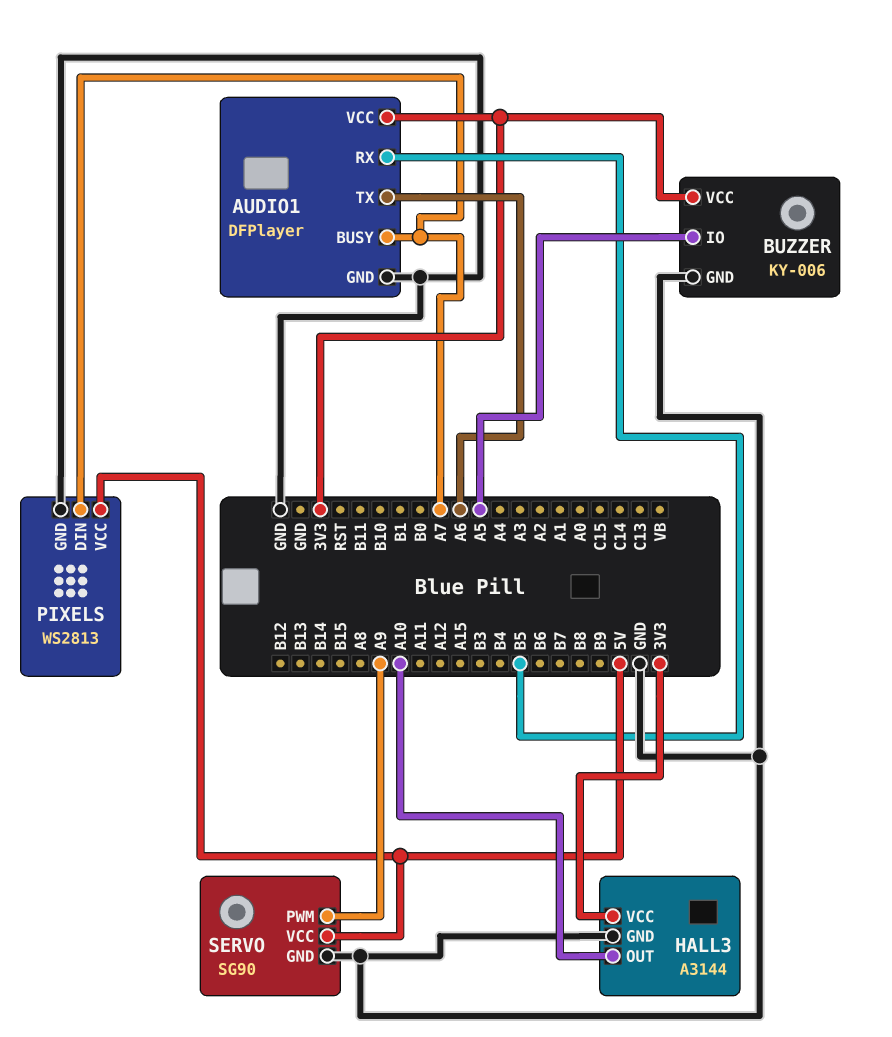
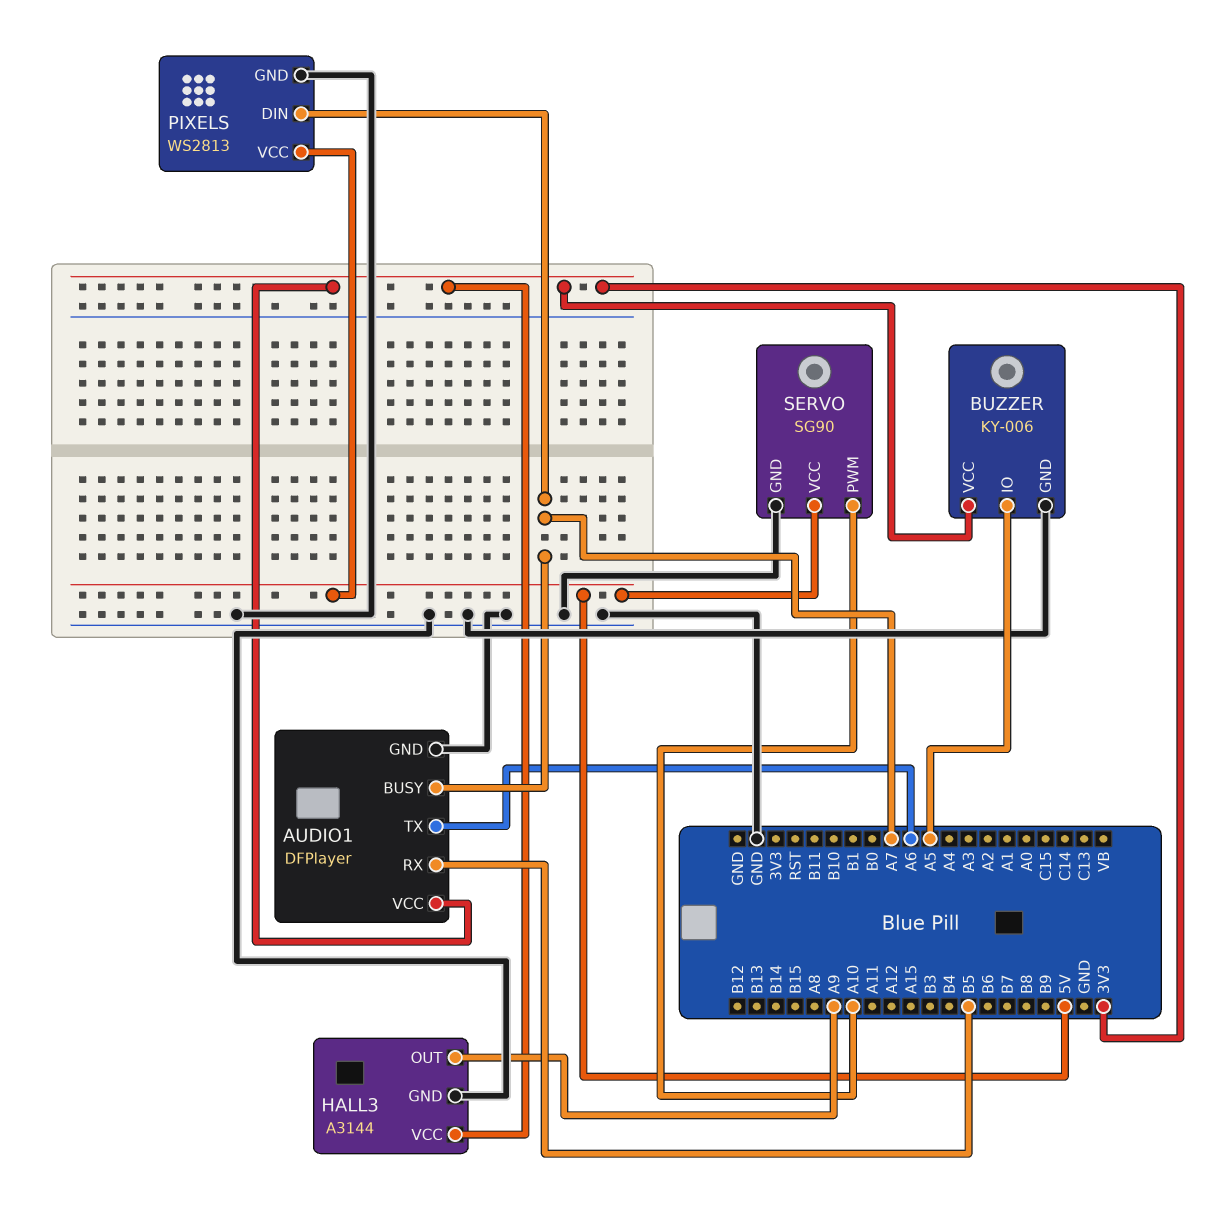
HALL3 pin OUT: A10 -> A9
SERVO pin PWM: A9 -> A10

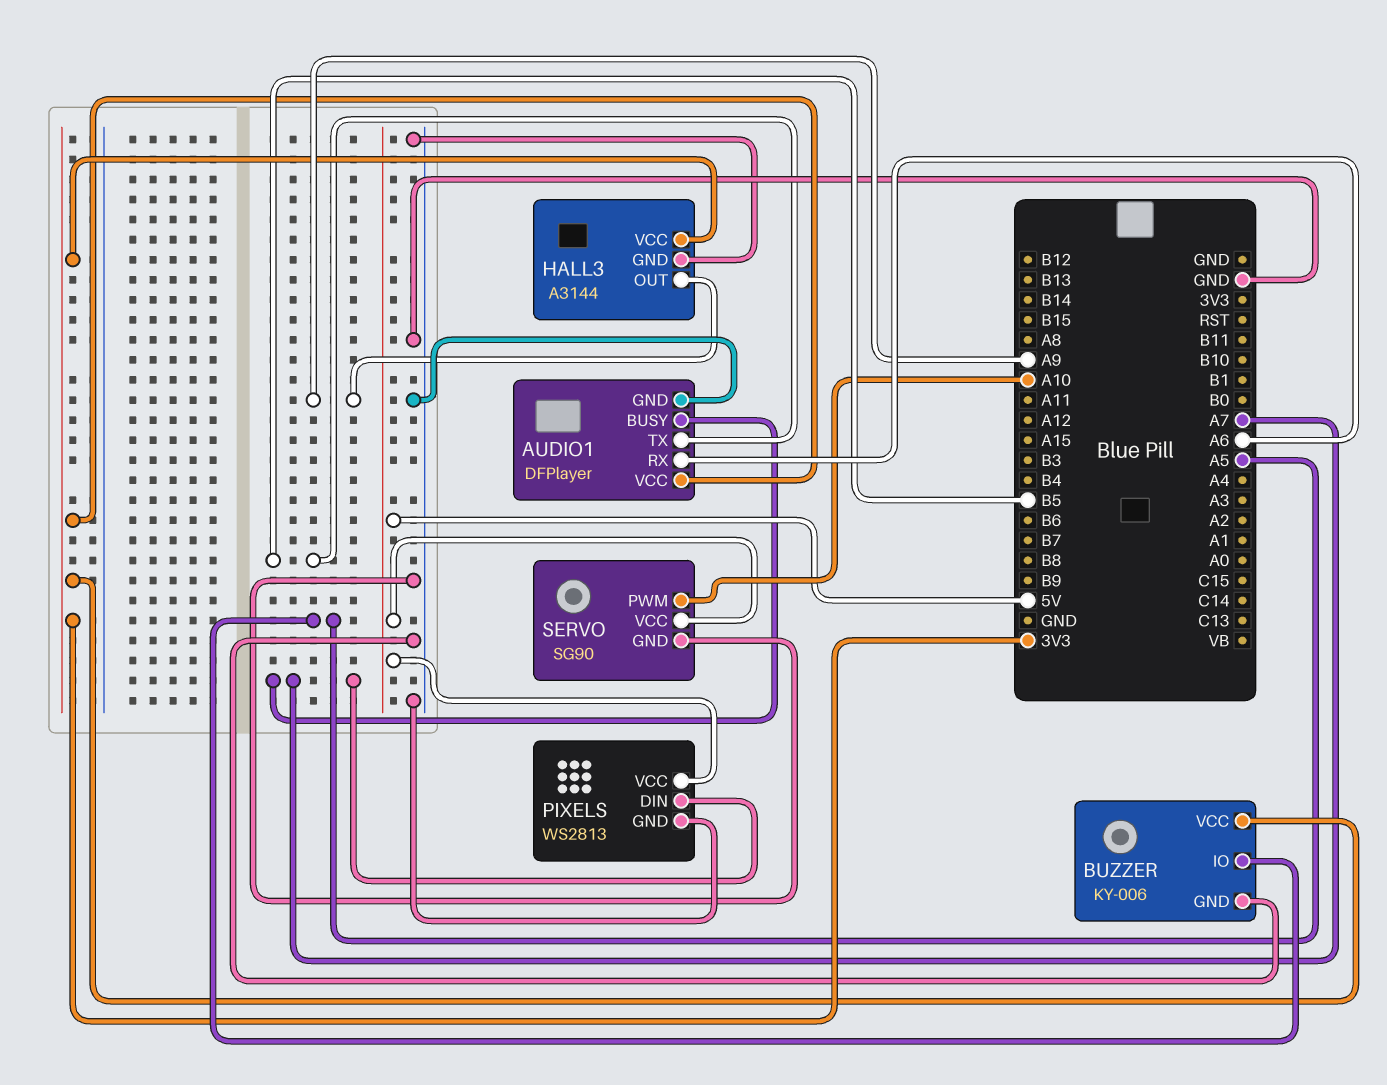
AUDIO1 pin RX: B5 -> A6
AUDIO1 pin TX: A6 -> B5

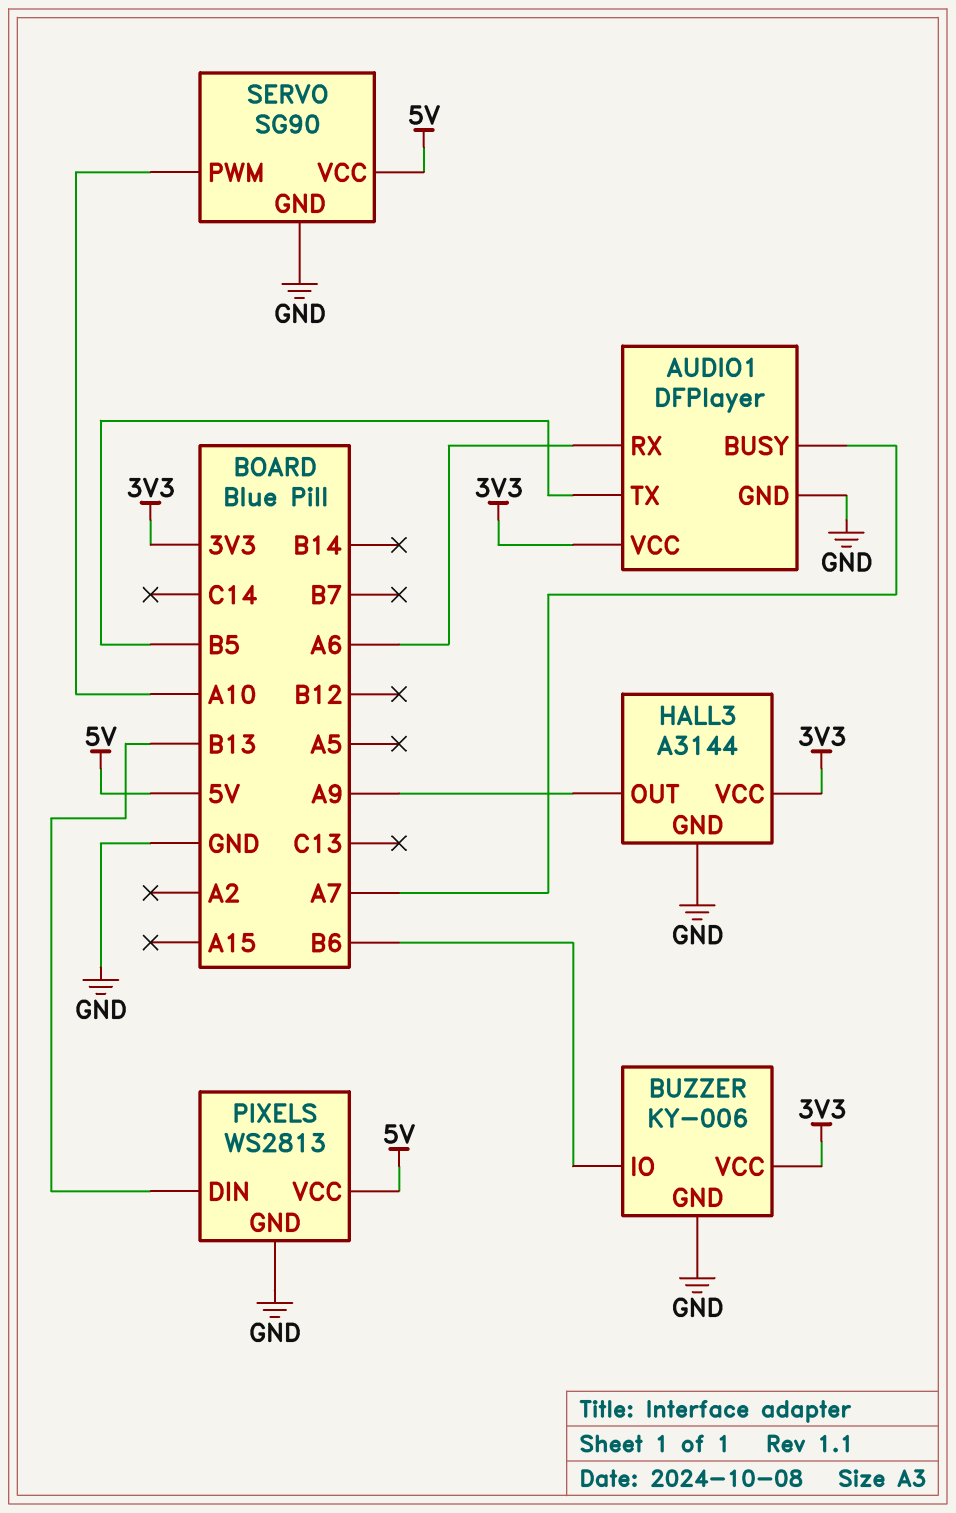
BUZZER pin IO: A5 -> B6
PIXELS pin DIN: A7 -> B13

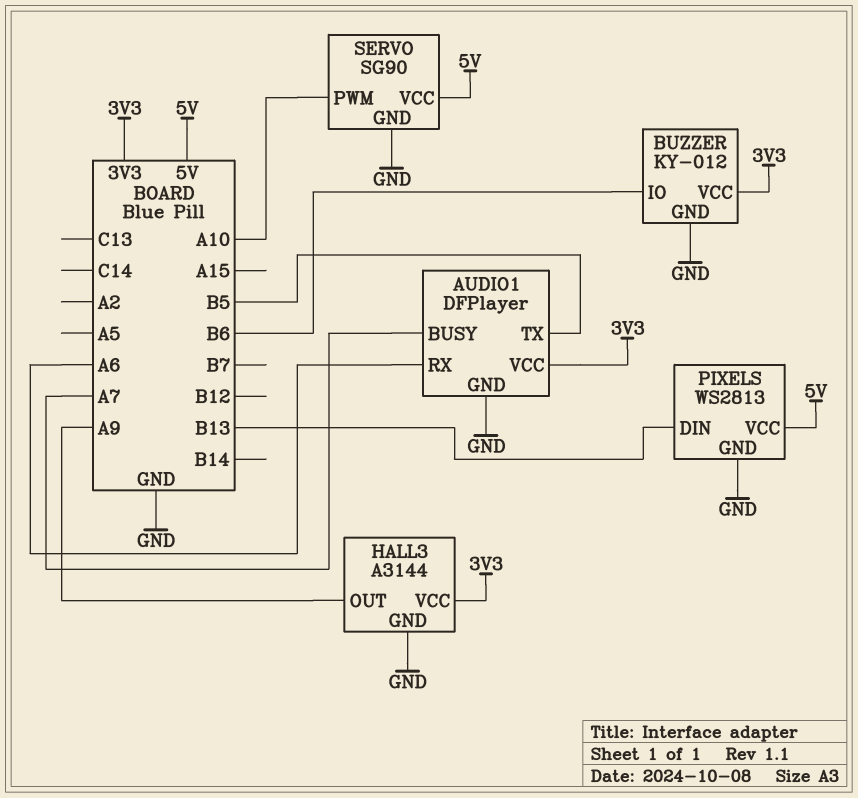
BUZZER: KY-006 -> KY-012

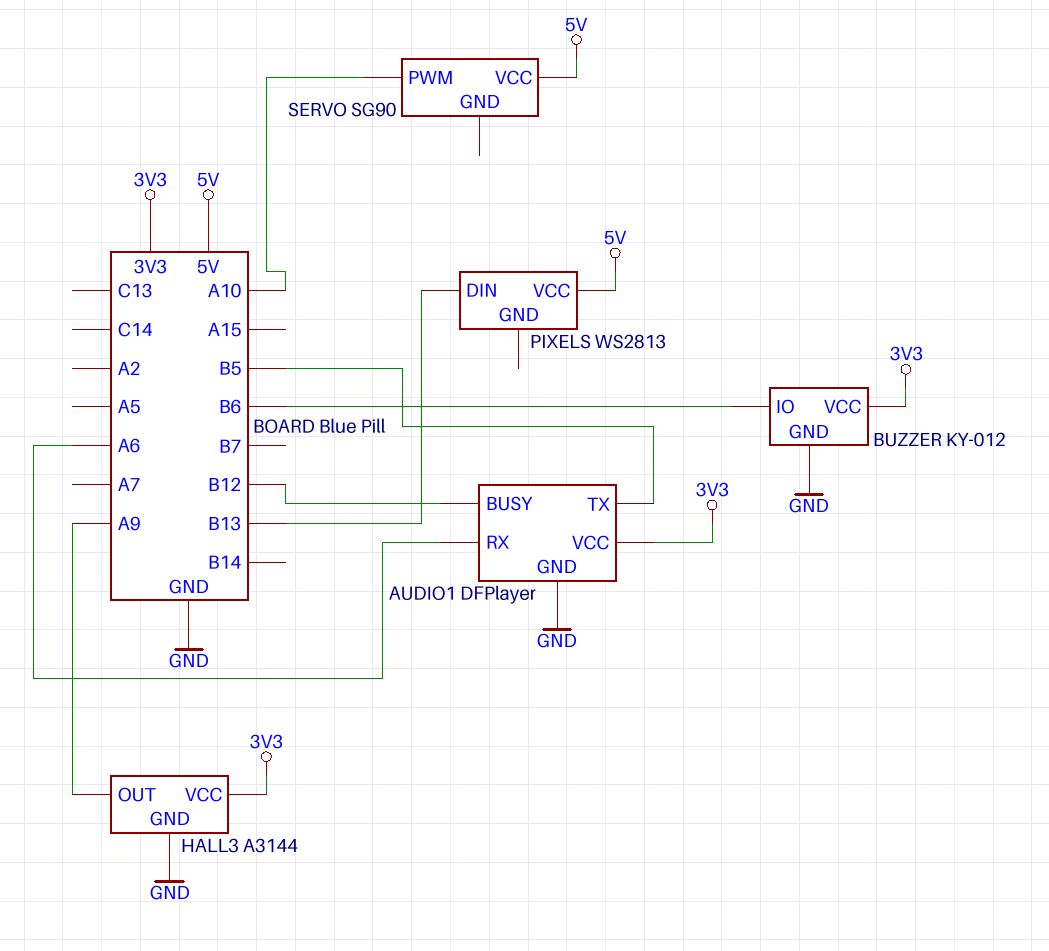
AUDIO1 pin BUSY: A7 -> B12
PIXELS pin GND: GND -> none
SERVO pin GND: GND -> none

